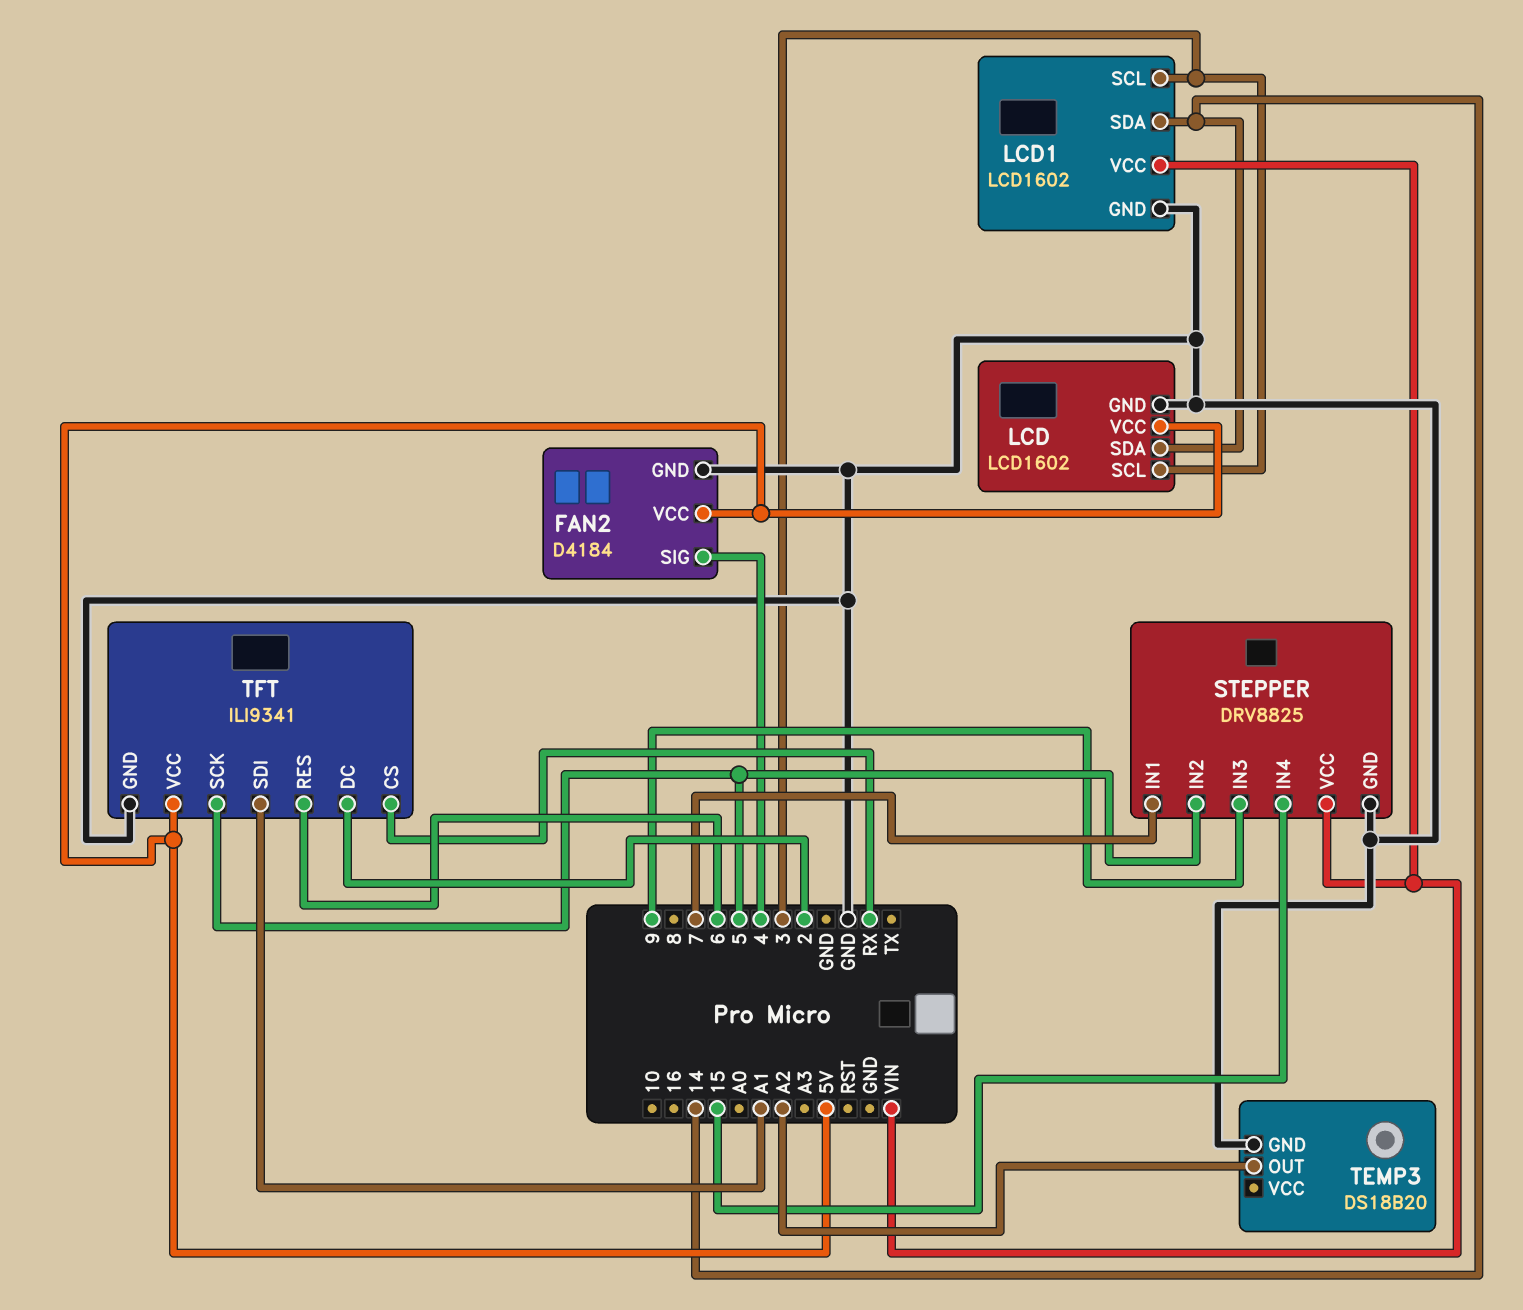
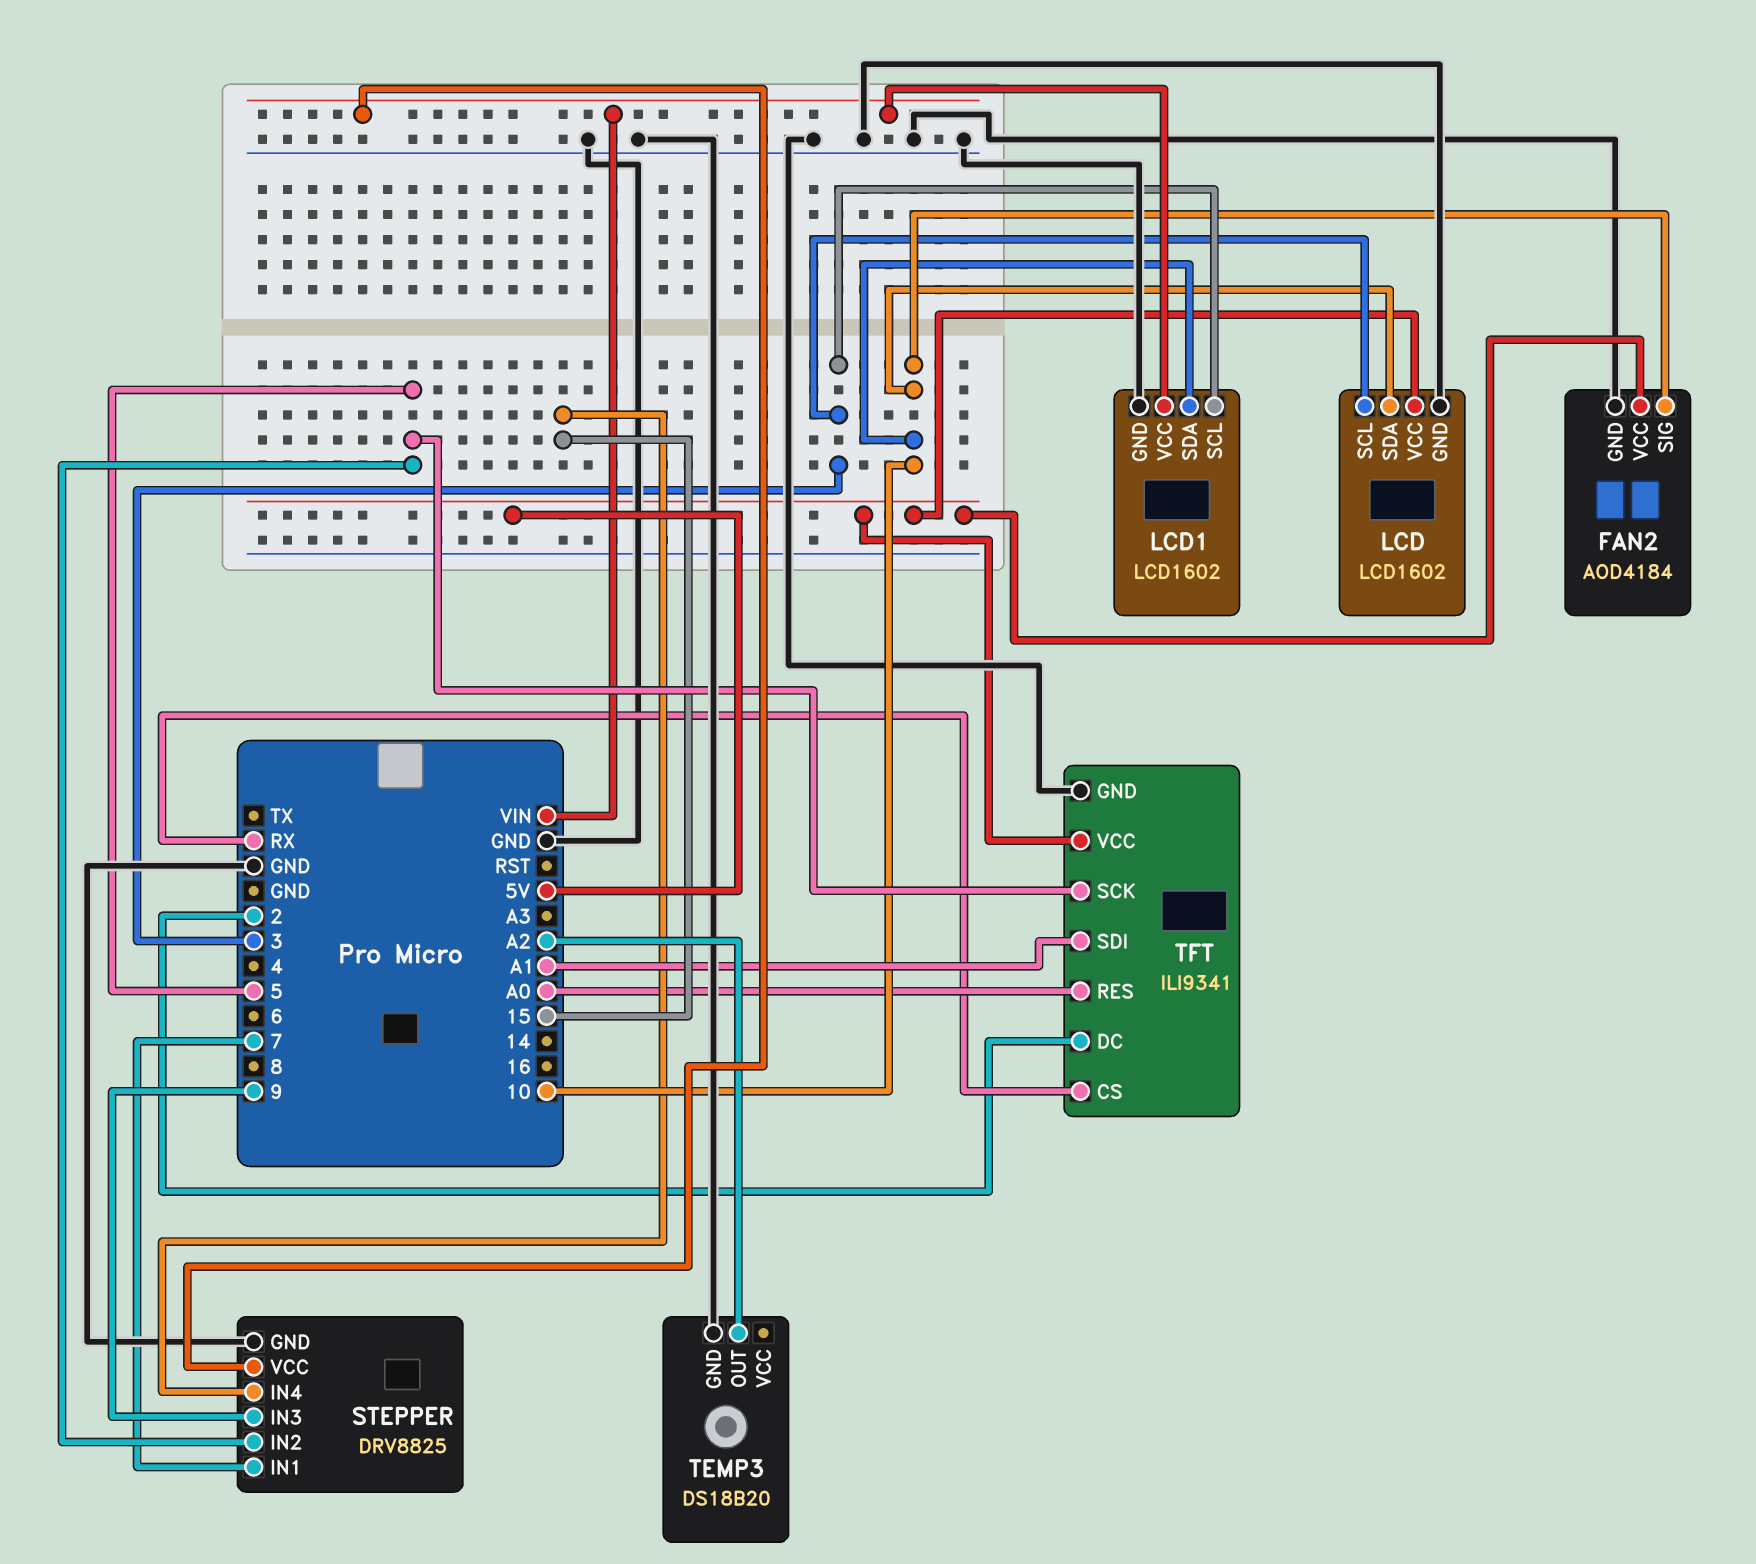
FAN2: D4184 -> AOD4184
FAN2 pin SIG: 4 -> 10
LCD pin SDA: 14 -> 10
LCD1 pin SDA: 14 -> 10
TFT pin RES: 6 -> A0

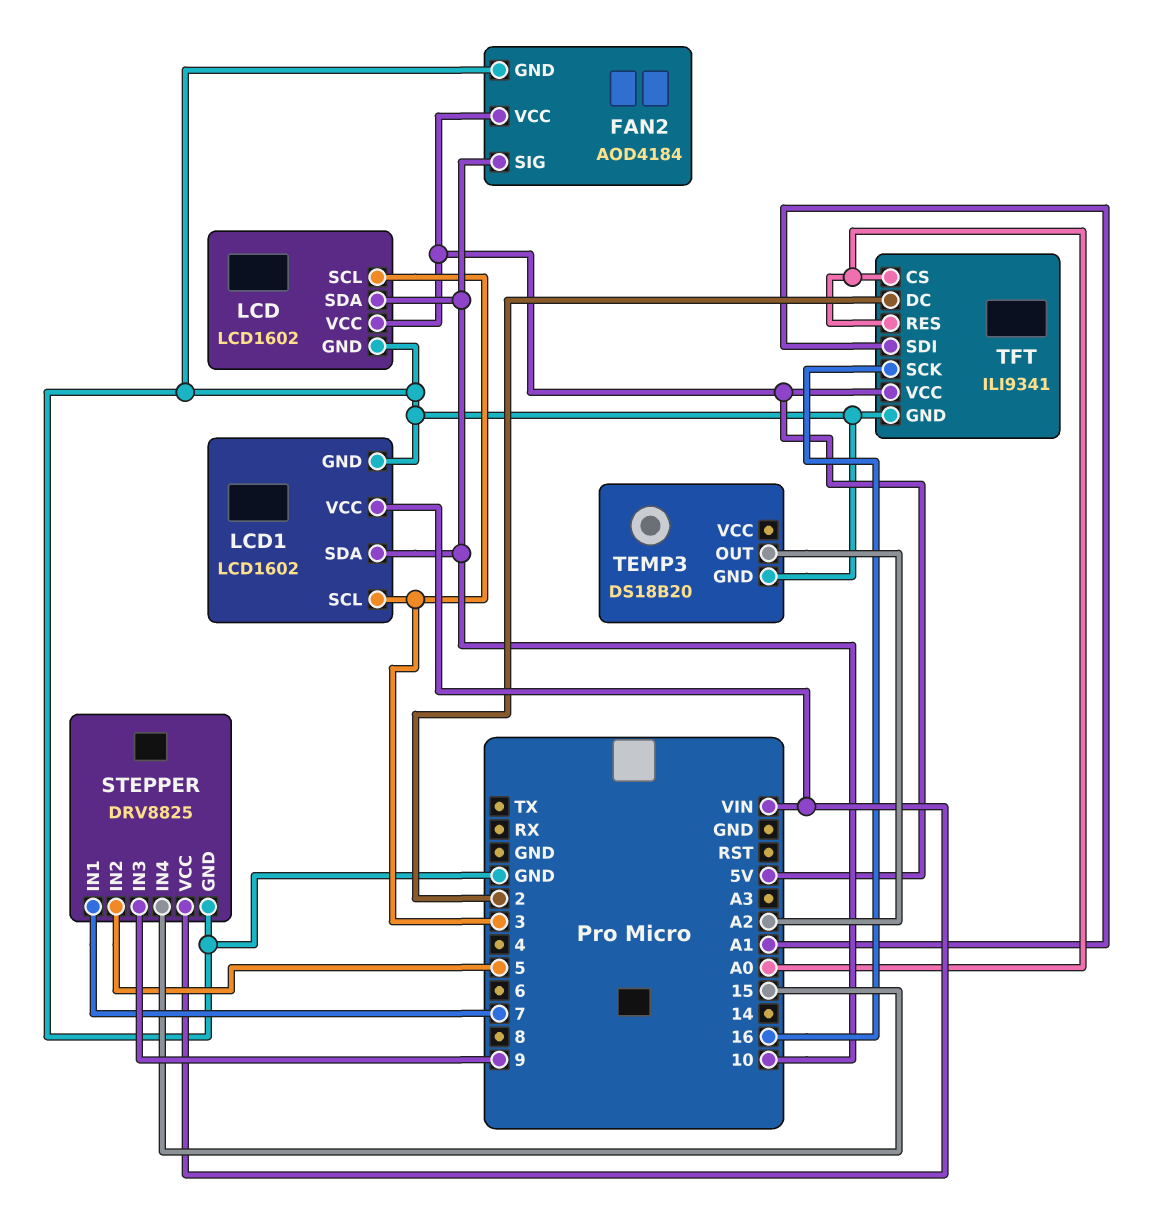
TFT pin CS: RX -> A0
TFT pin SCK: 5 -> 16

